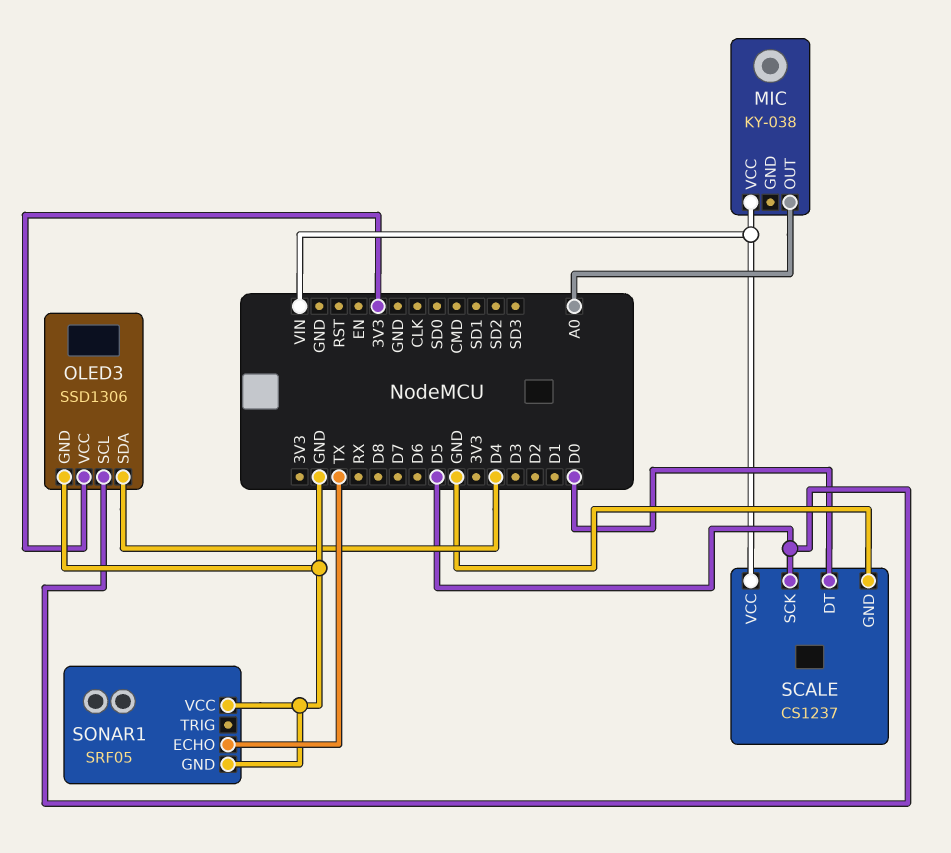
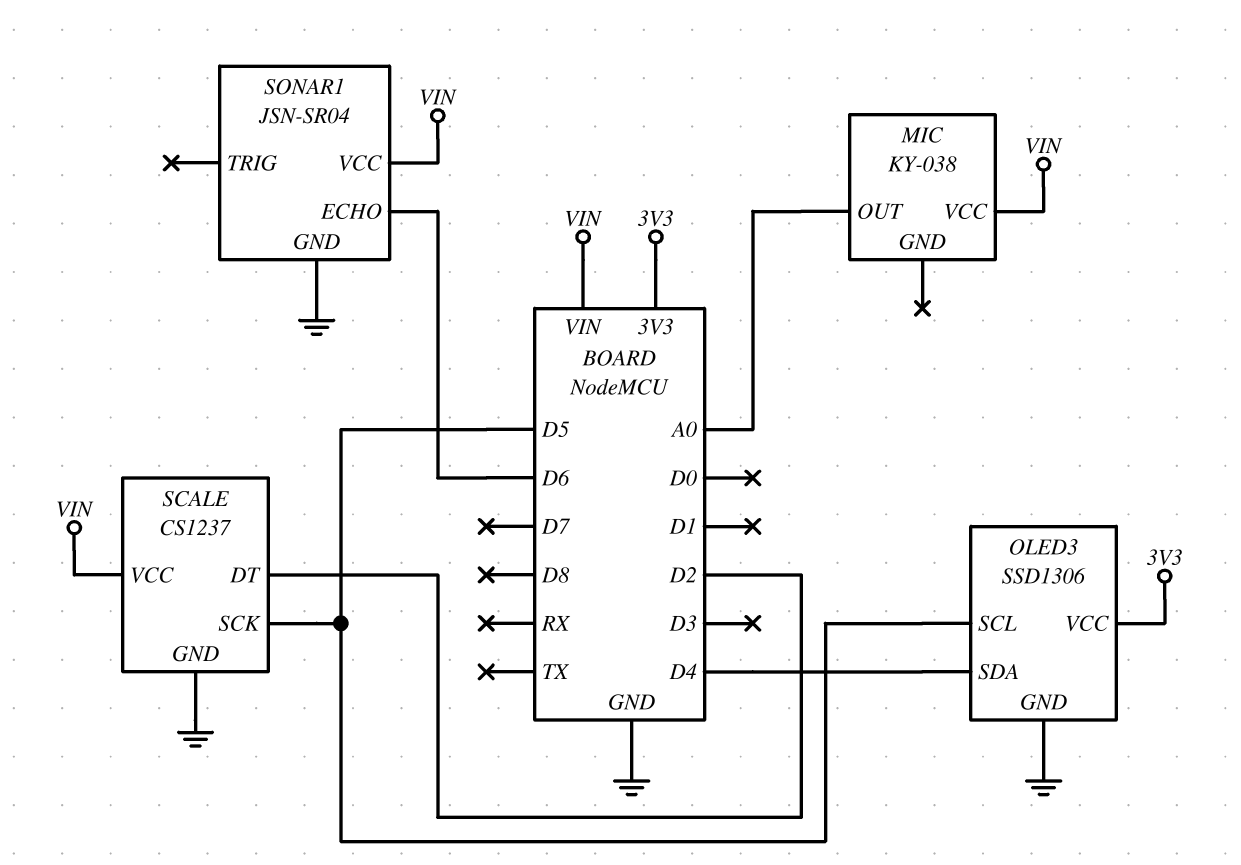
SCALE pin DT: D0 -> D2
SONAR1: SRF05 -> JSN-SR04
SONAR1 pin ECHO: TX -> D6
SONAR1 pin VCC: GND -> VIN

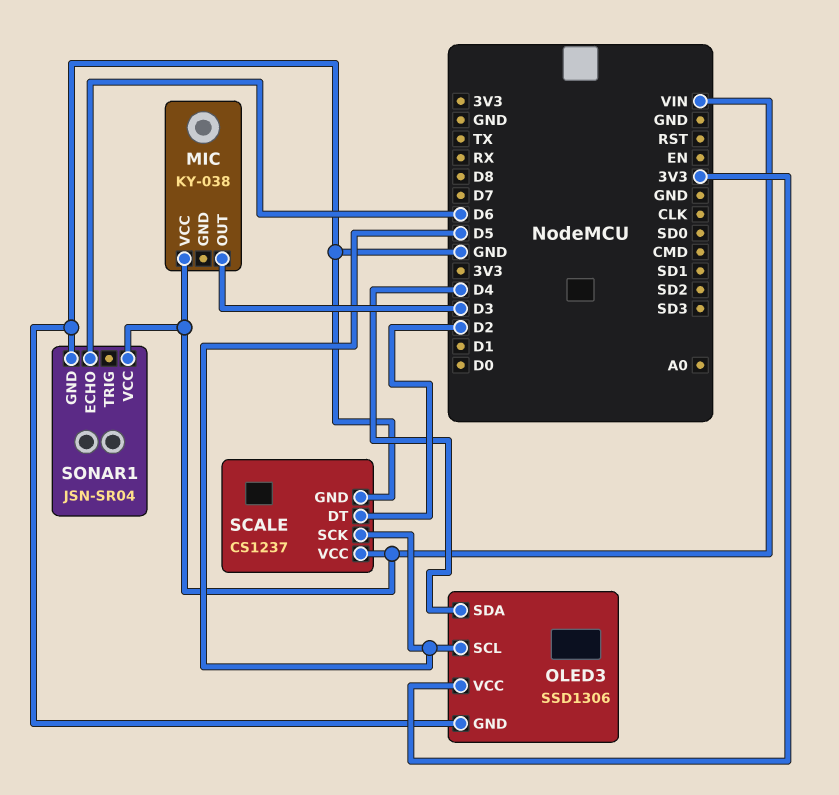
MIC pin OUT: A0 -> D3

